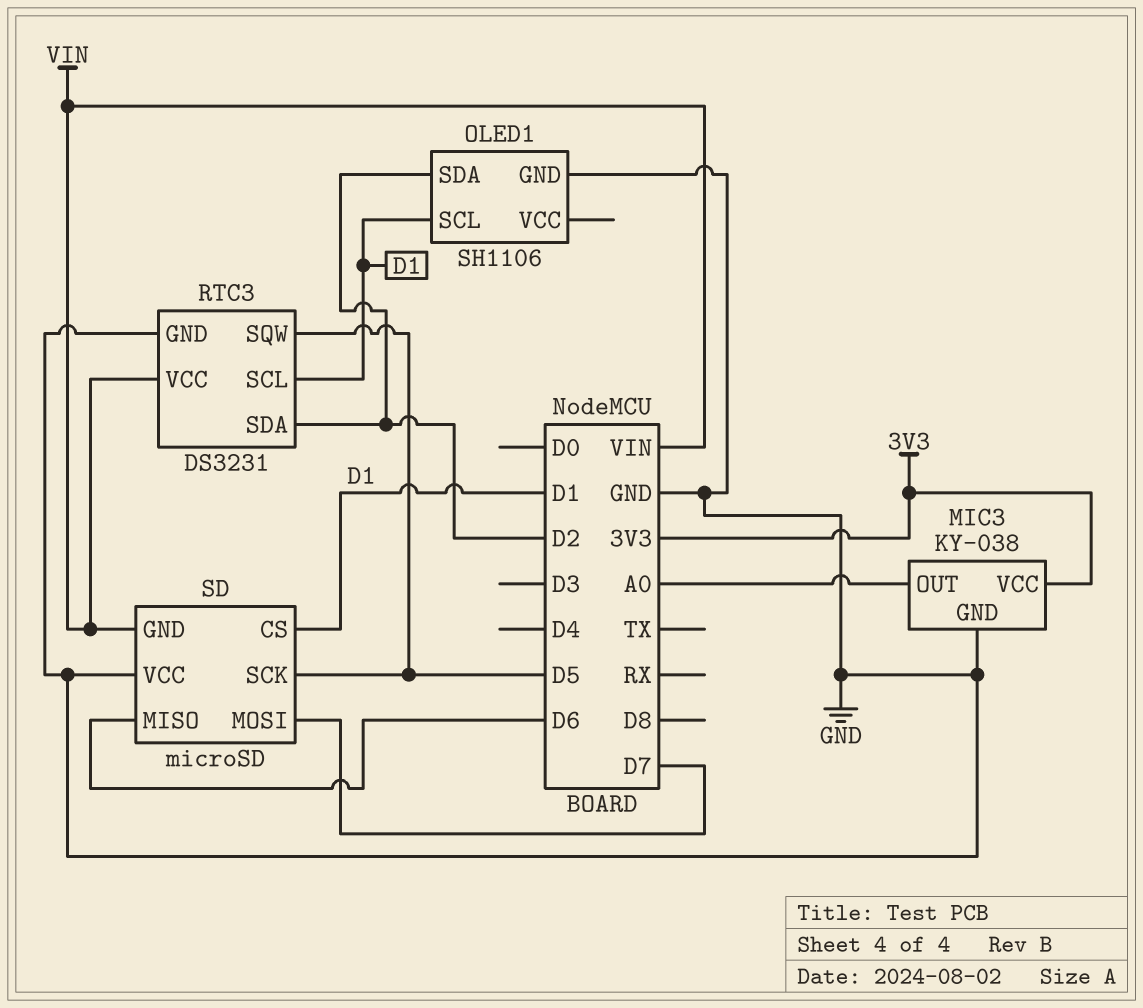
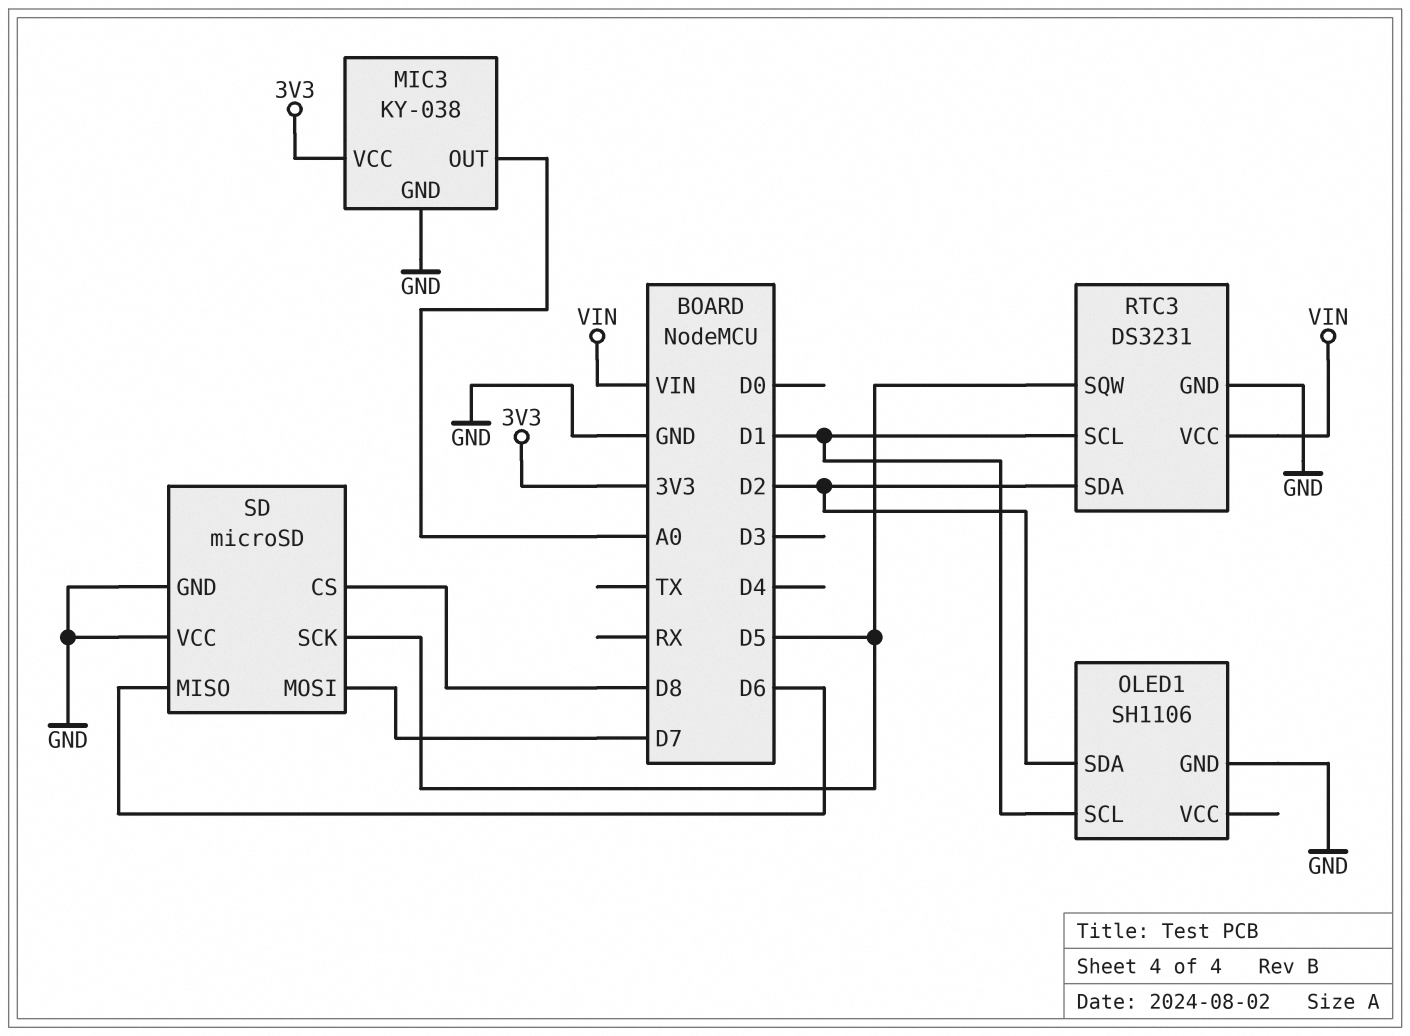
SD pin CS: D1 -> D8
SD pin GND: VIN -> GND

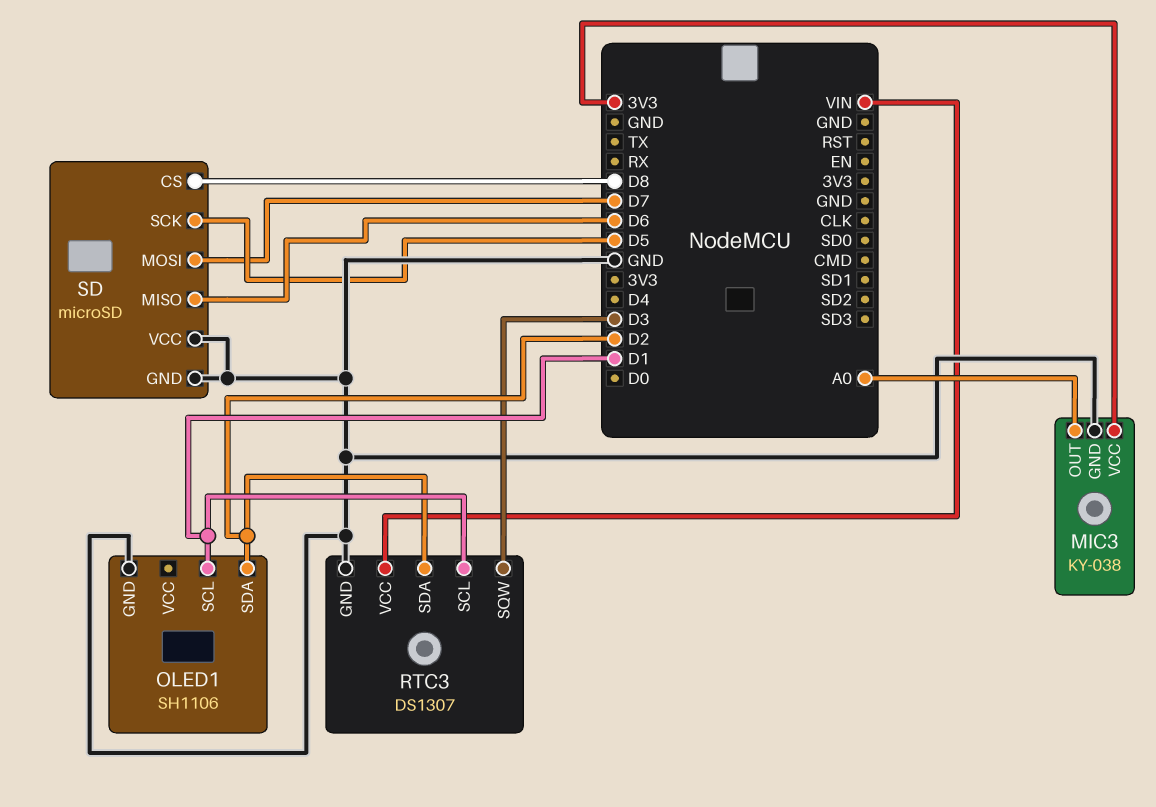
RTC3: DS3231 -> DS1307
RTC3 pin SQW: D5 -> D3

